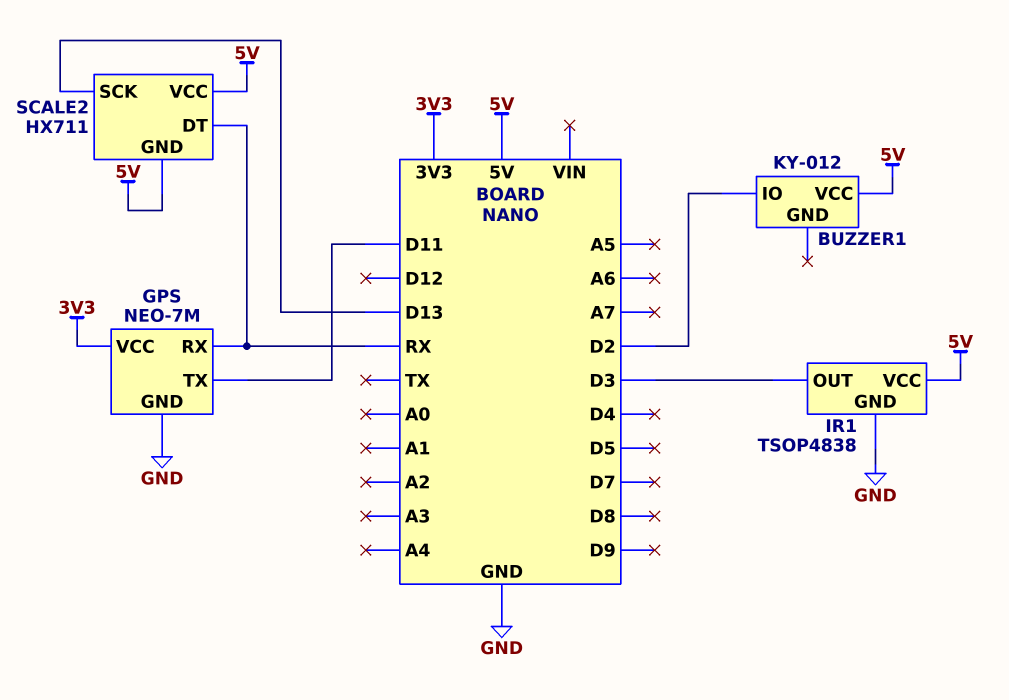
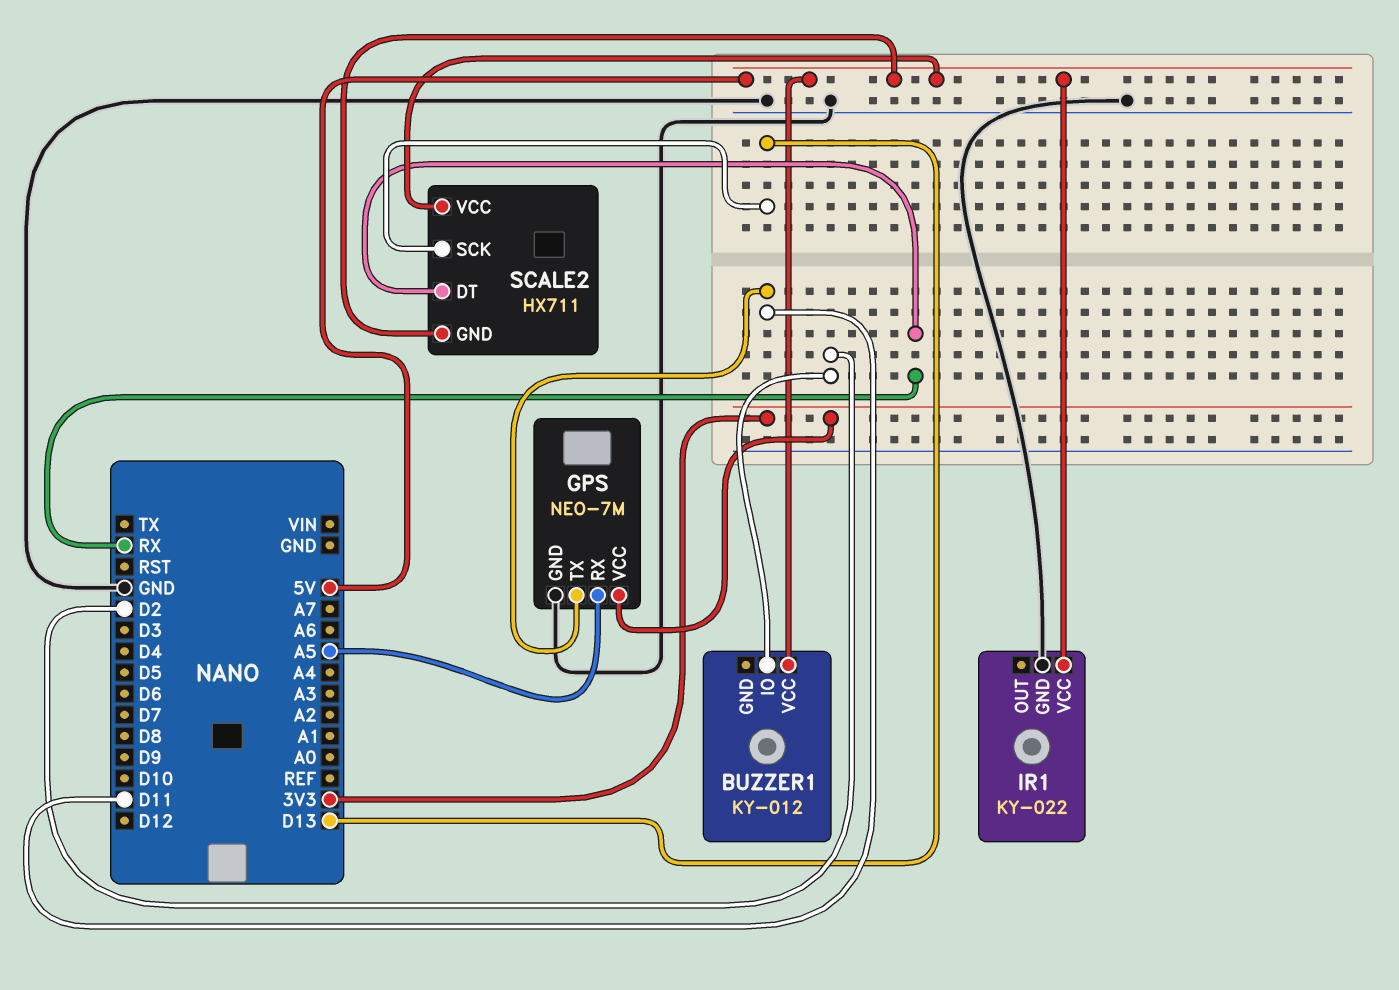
GPS pin RX: RX -> A5
IR1: TSOP4838 -> KY-022
IR1 pin OUT: D3 -> none

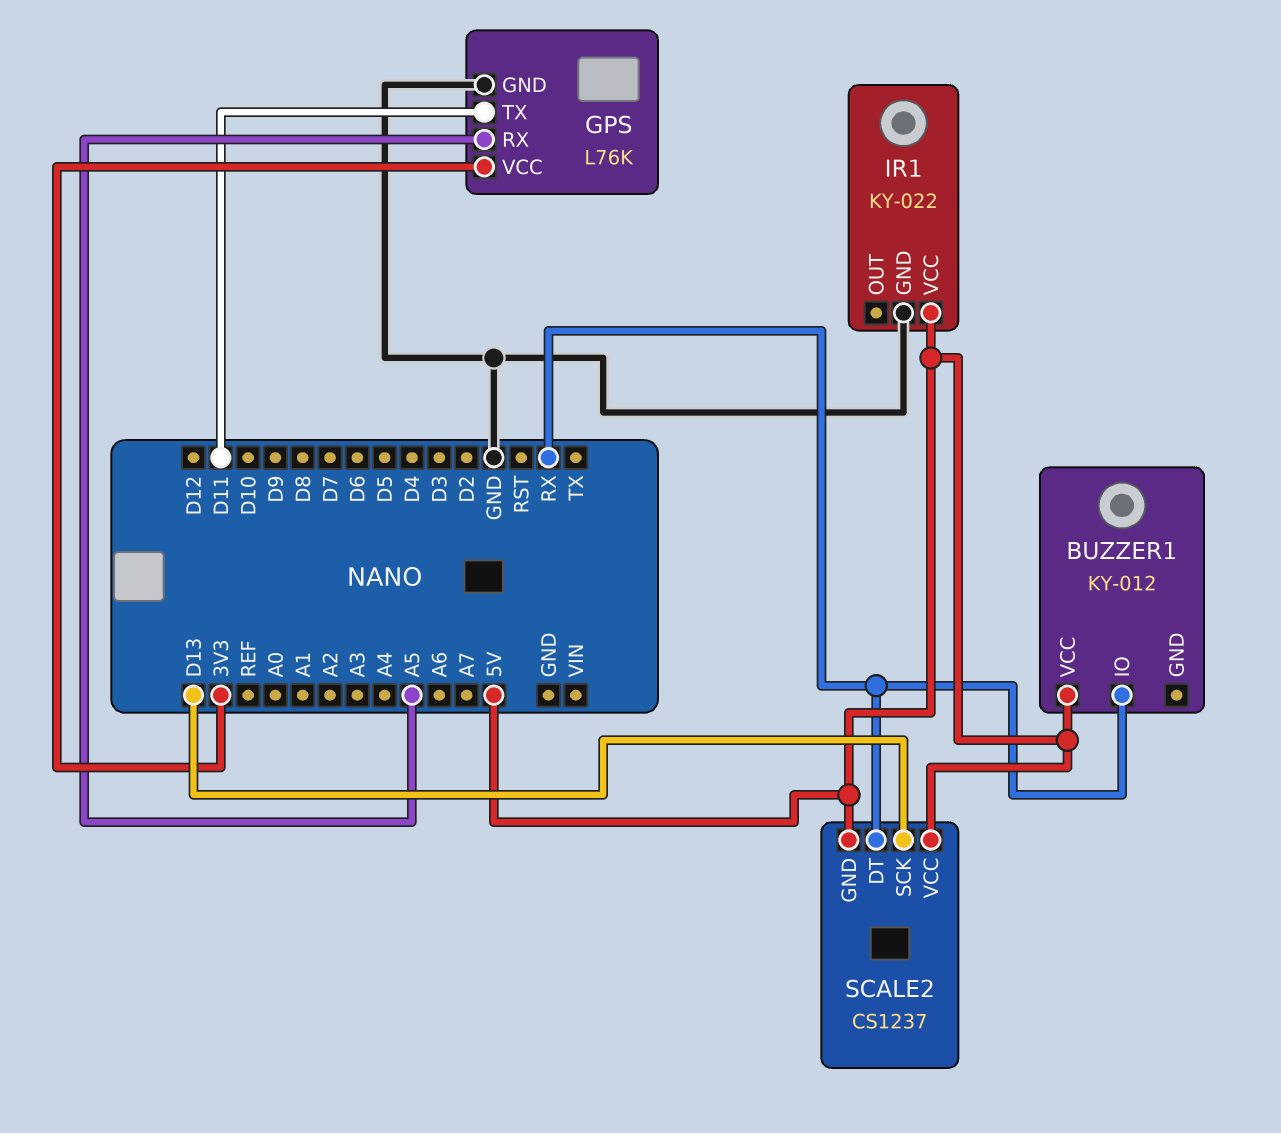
BUZZER1 pin IO: D2 -> RX
GPS: NEO-7M -> L76K
SCALE2: HX711 -> CS1237

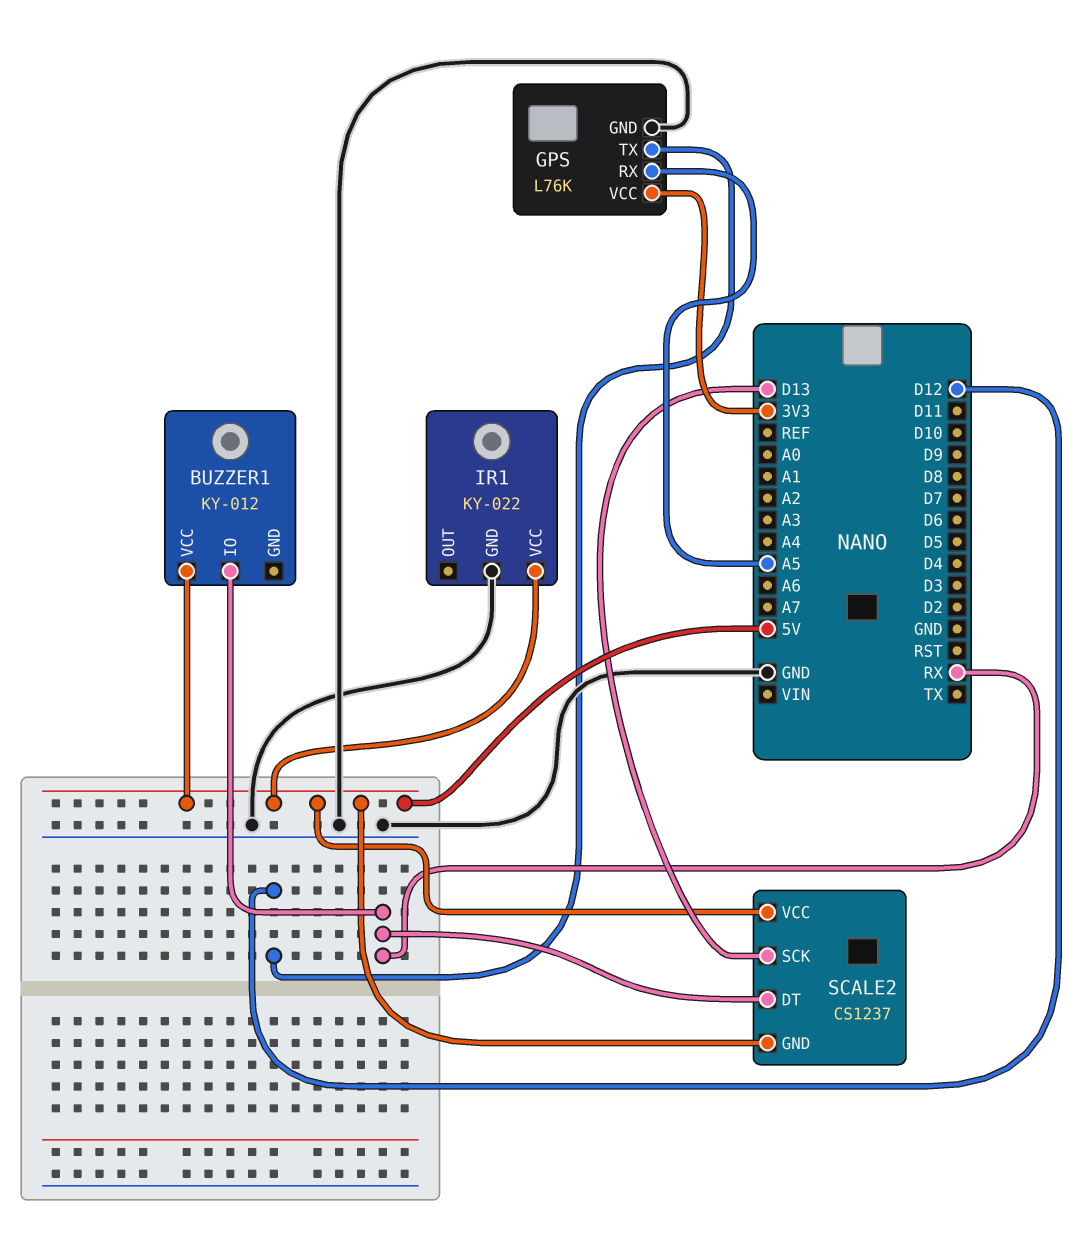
GPS pin TX: D11 -> D12

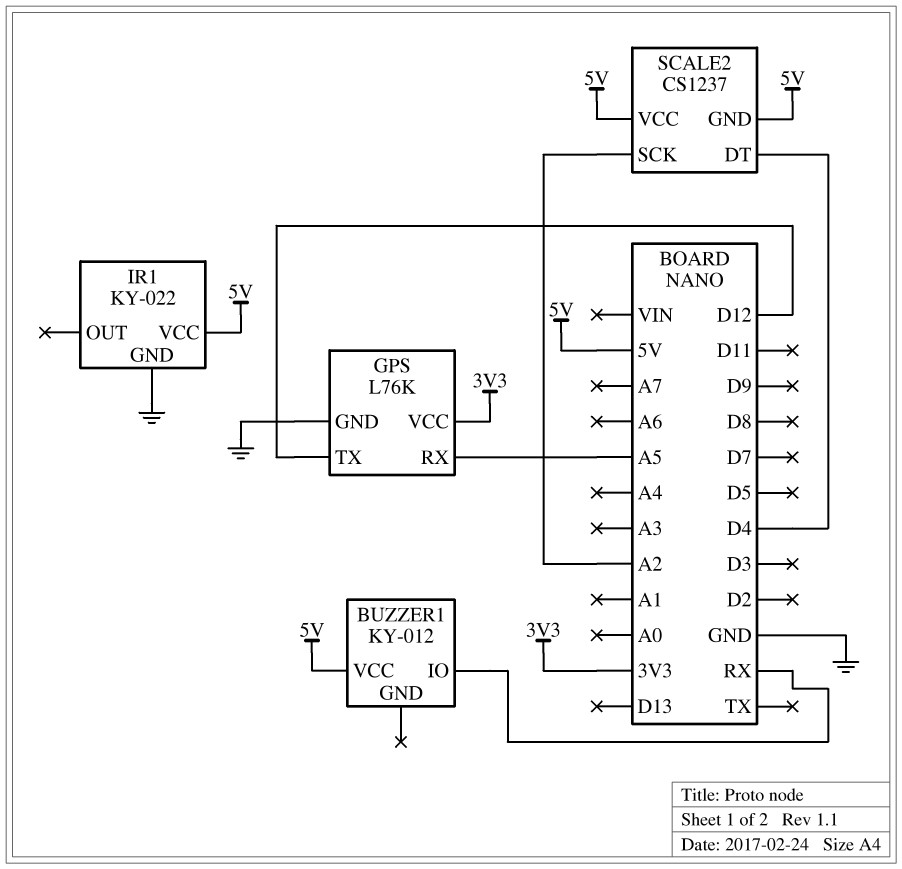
SCALE2 pin DT: RX -> D4
SCALE2 pin SCK: D13 -> A2

